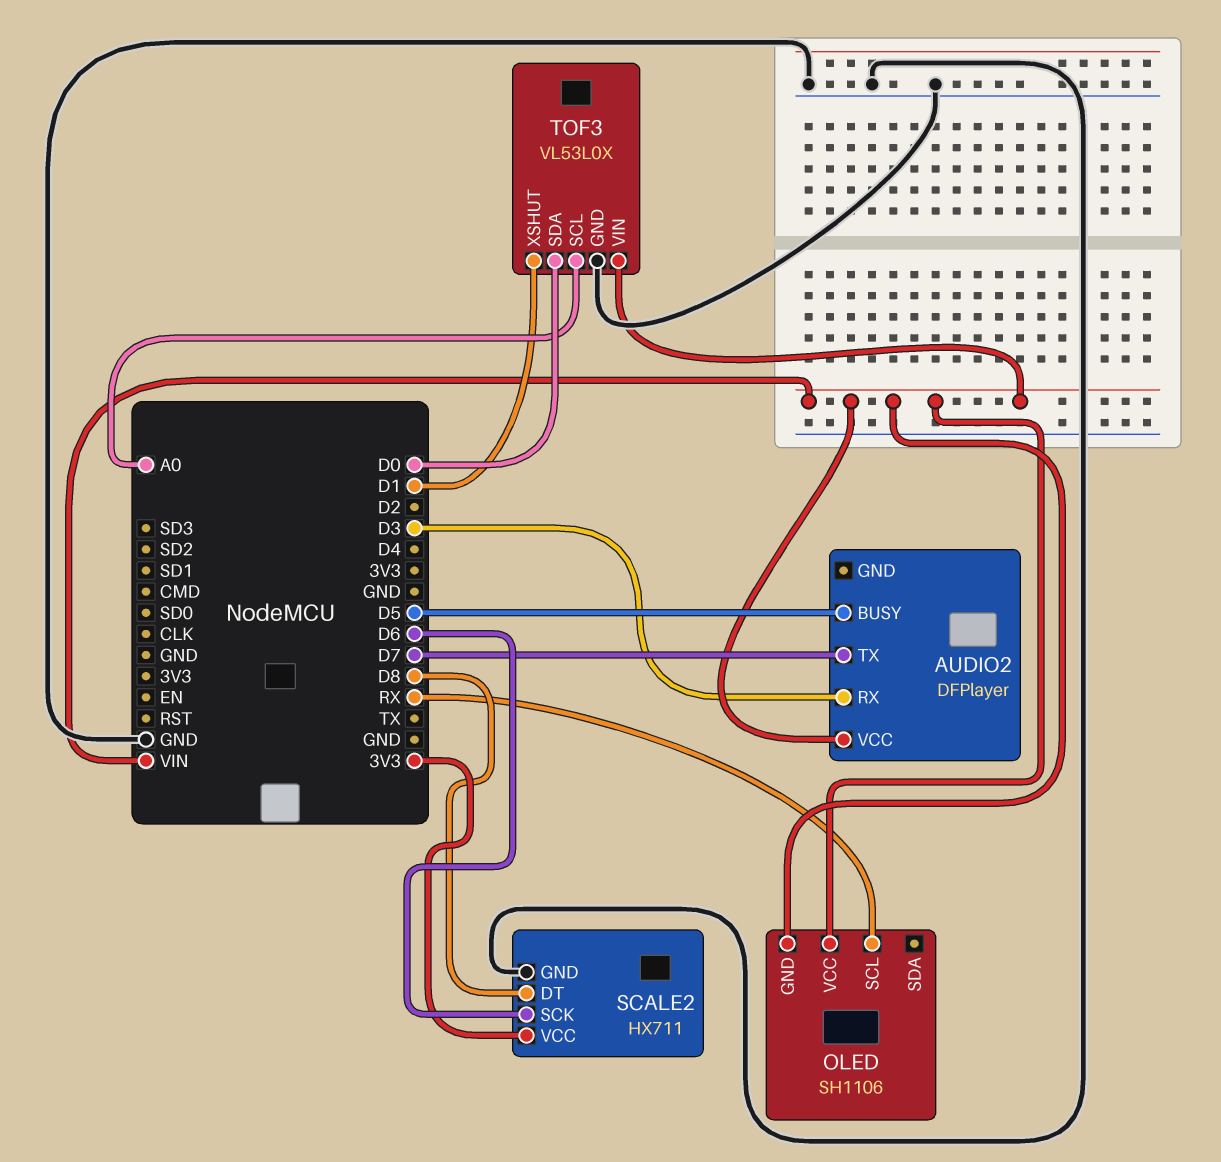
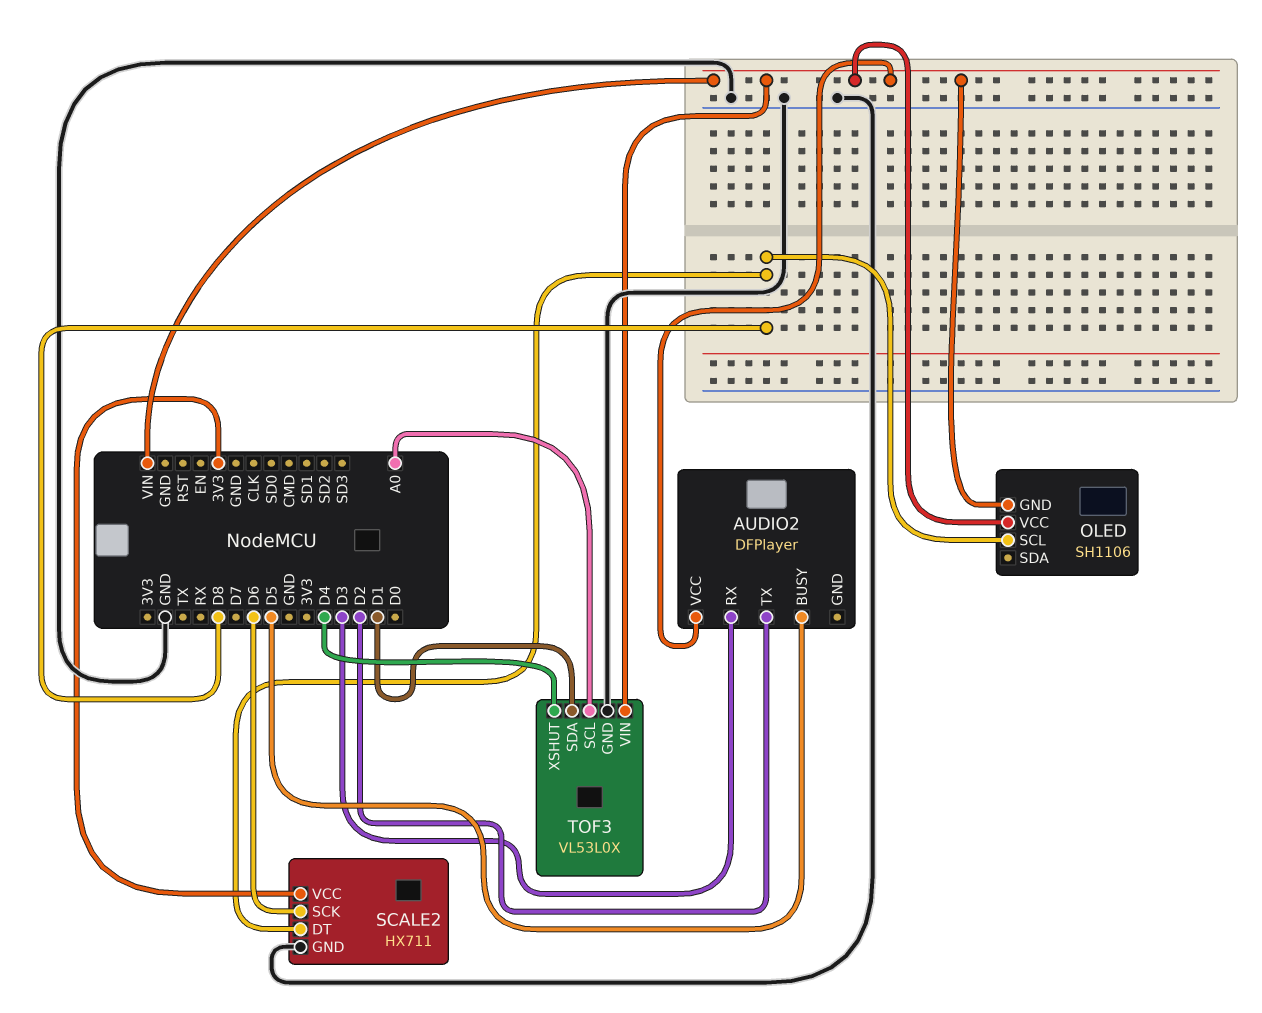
AUDIO2 pin TX: D7 -> D2
OLED pin SCL: RX -> D8
TOF3 pin SDA: D0 -> D1
TOF3 pin XSHUT: D1 -> D4

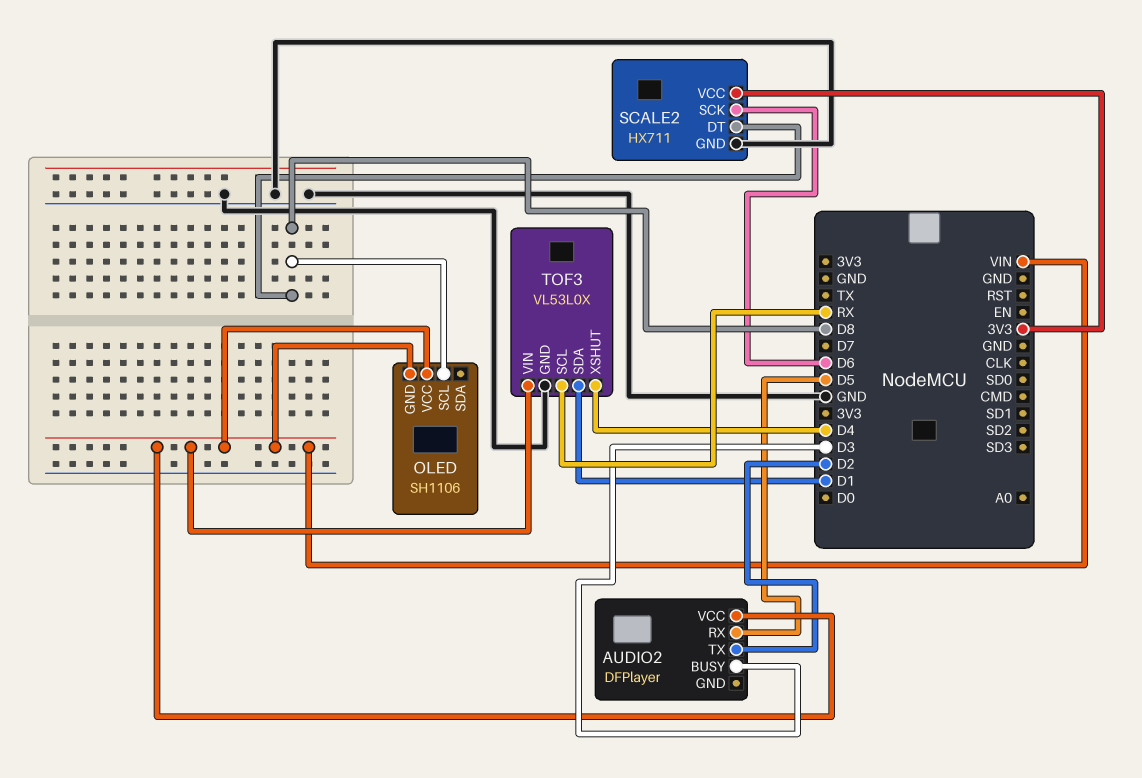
AUDIO2 pin BUSY: D5 -> D3
AUDIO2 pin RX: D3 -> D5
TOF3 pin SCL: A0 -> RX

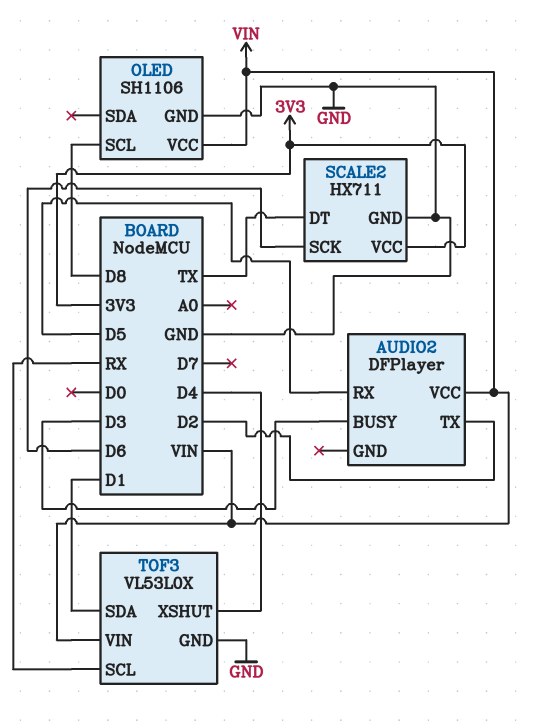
OLED pin GND: VIN -> GND
SCALE2 pin DT: D8 -> TX

